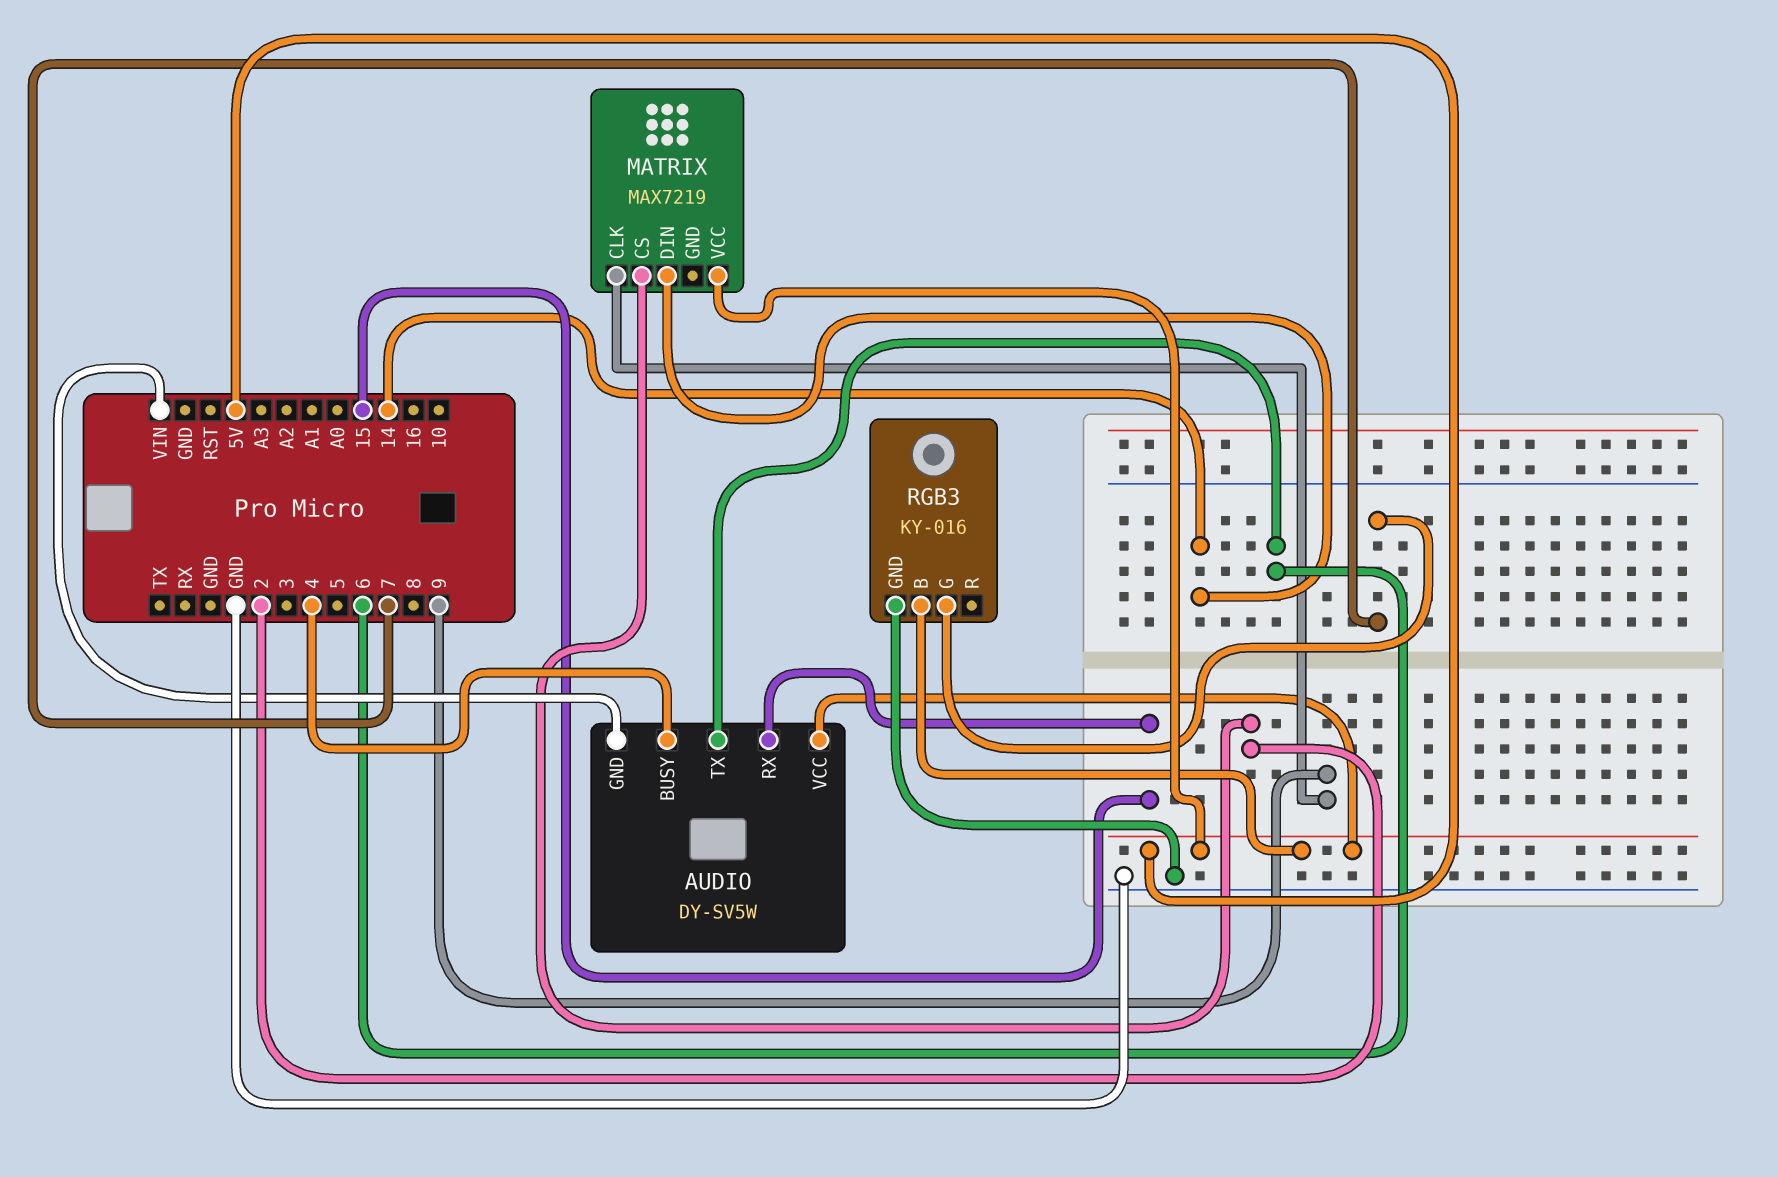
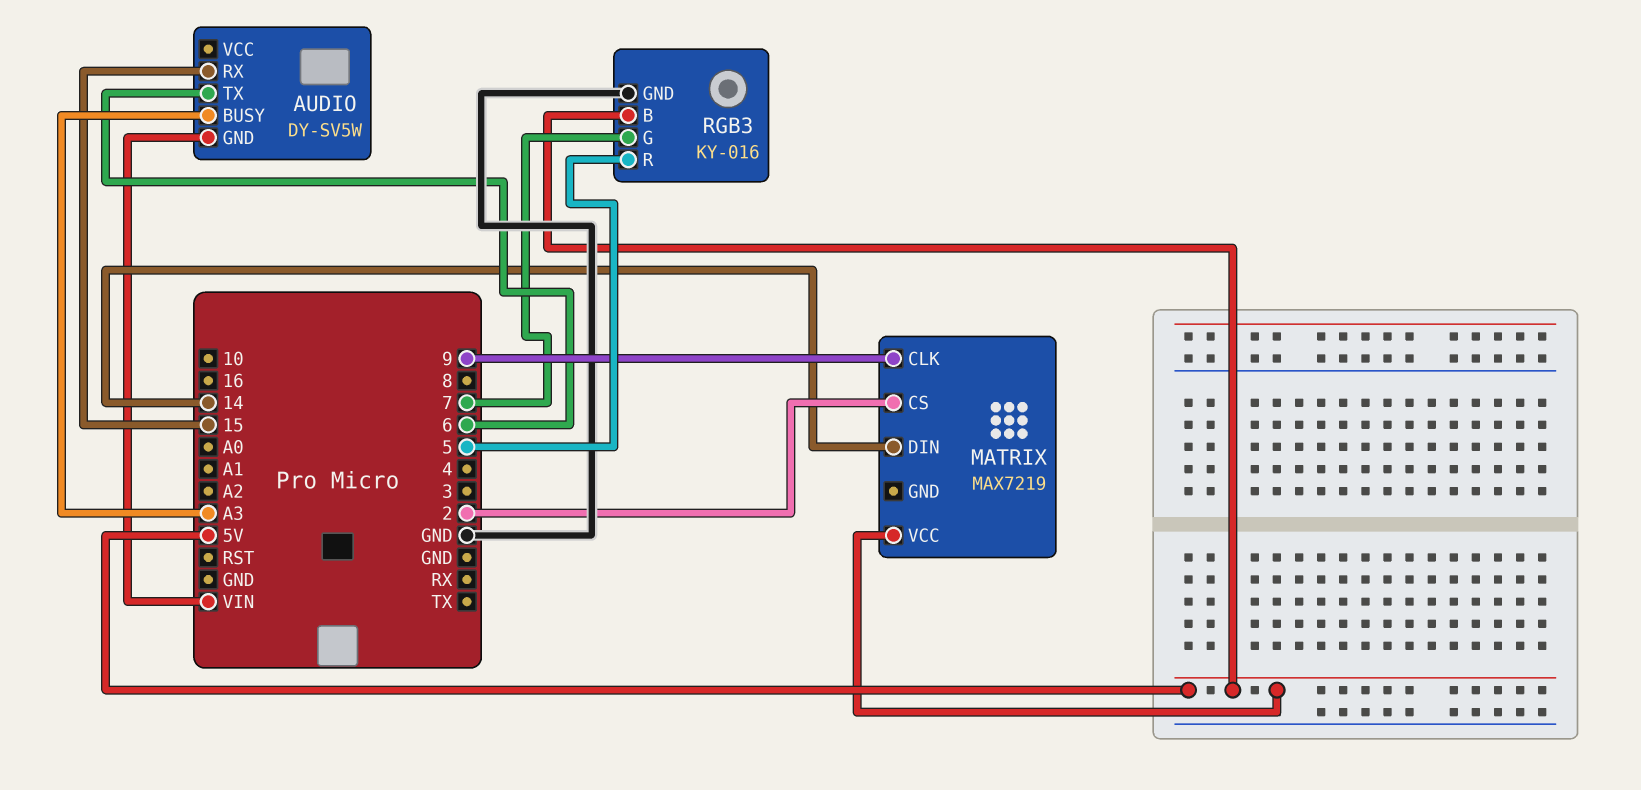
AUDIO pin BUSY: 4 -> A3
AUDIO pin VCC: 5V -> none
RGB3 pin R: none -> 5

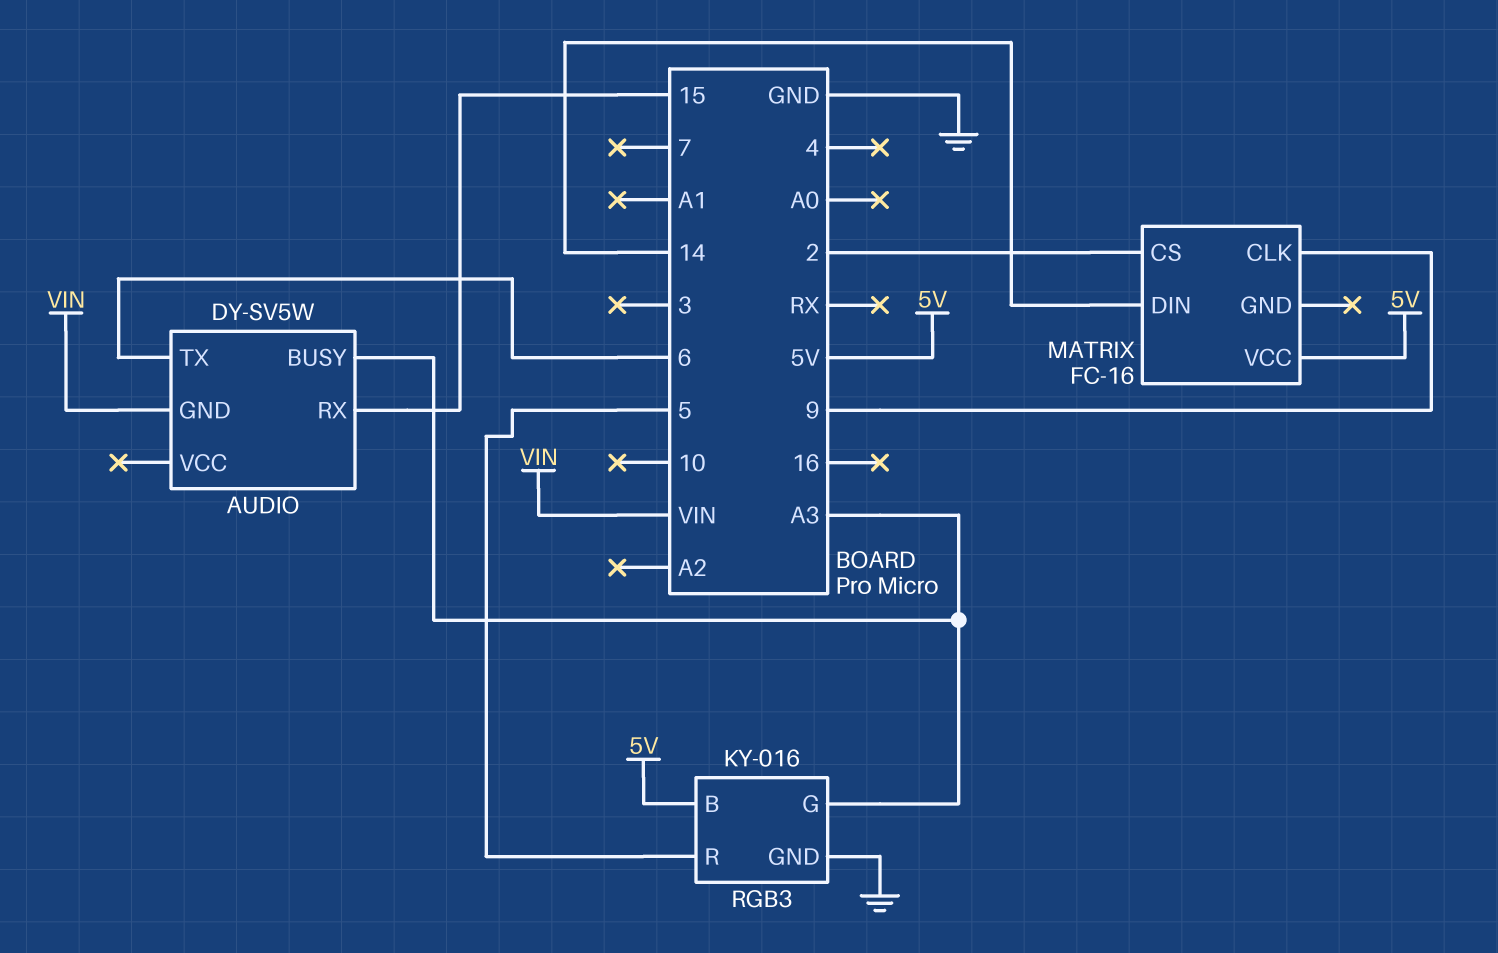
MATRIX: MAX7219 -> FC-16
RGB3 pin G: 7 -> A3

